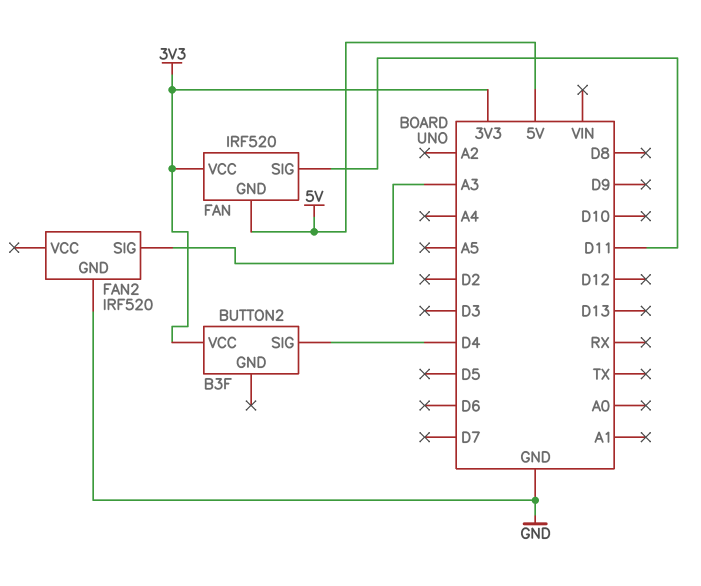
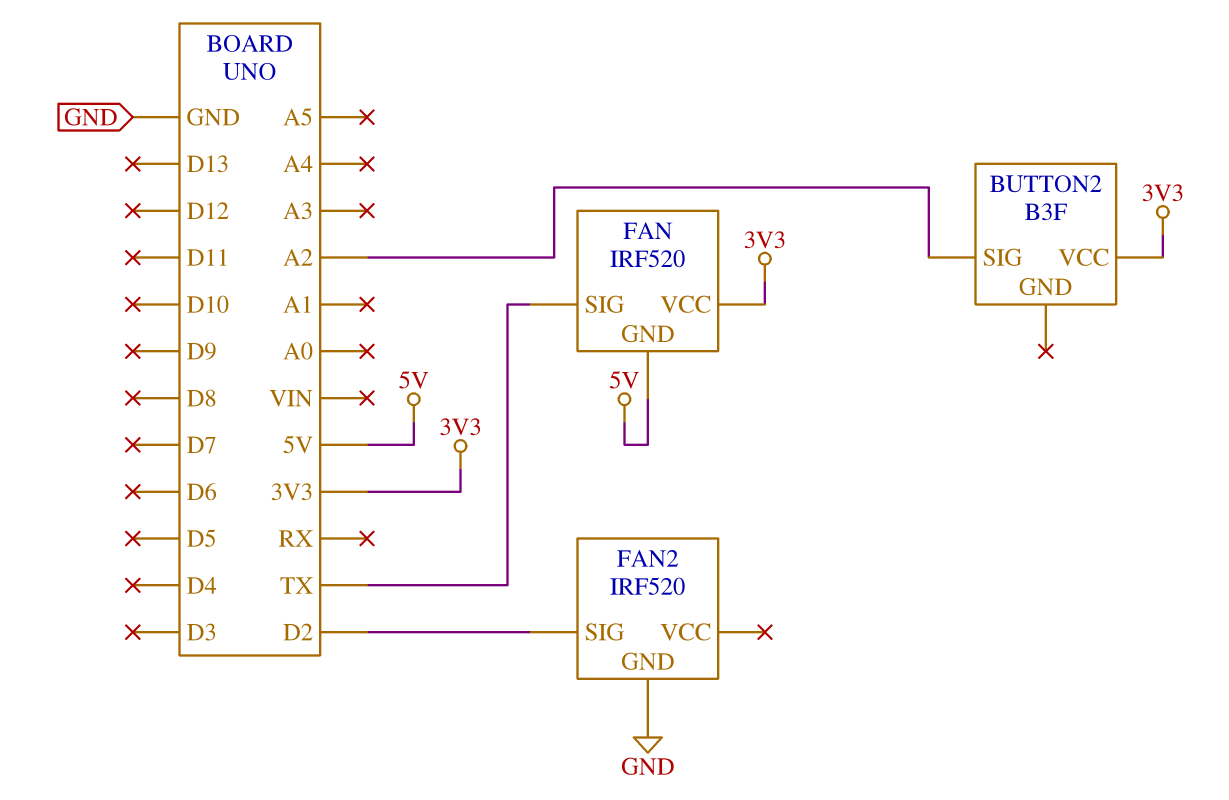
BUTTON2 pin SIG: D4 -> A2
FAN pin SIG: D11 -> TX
FAN2 pin SIG: A3 -> D2

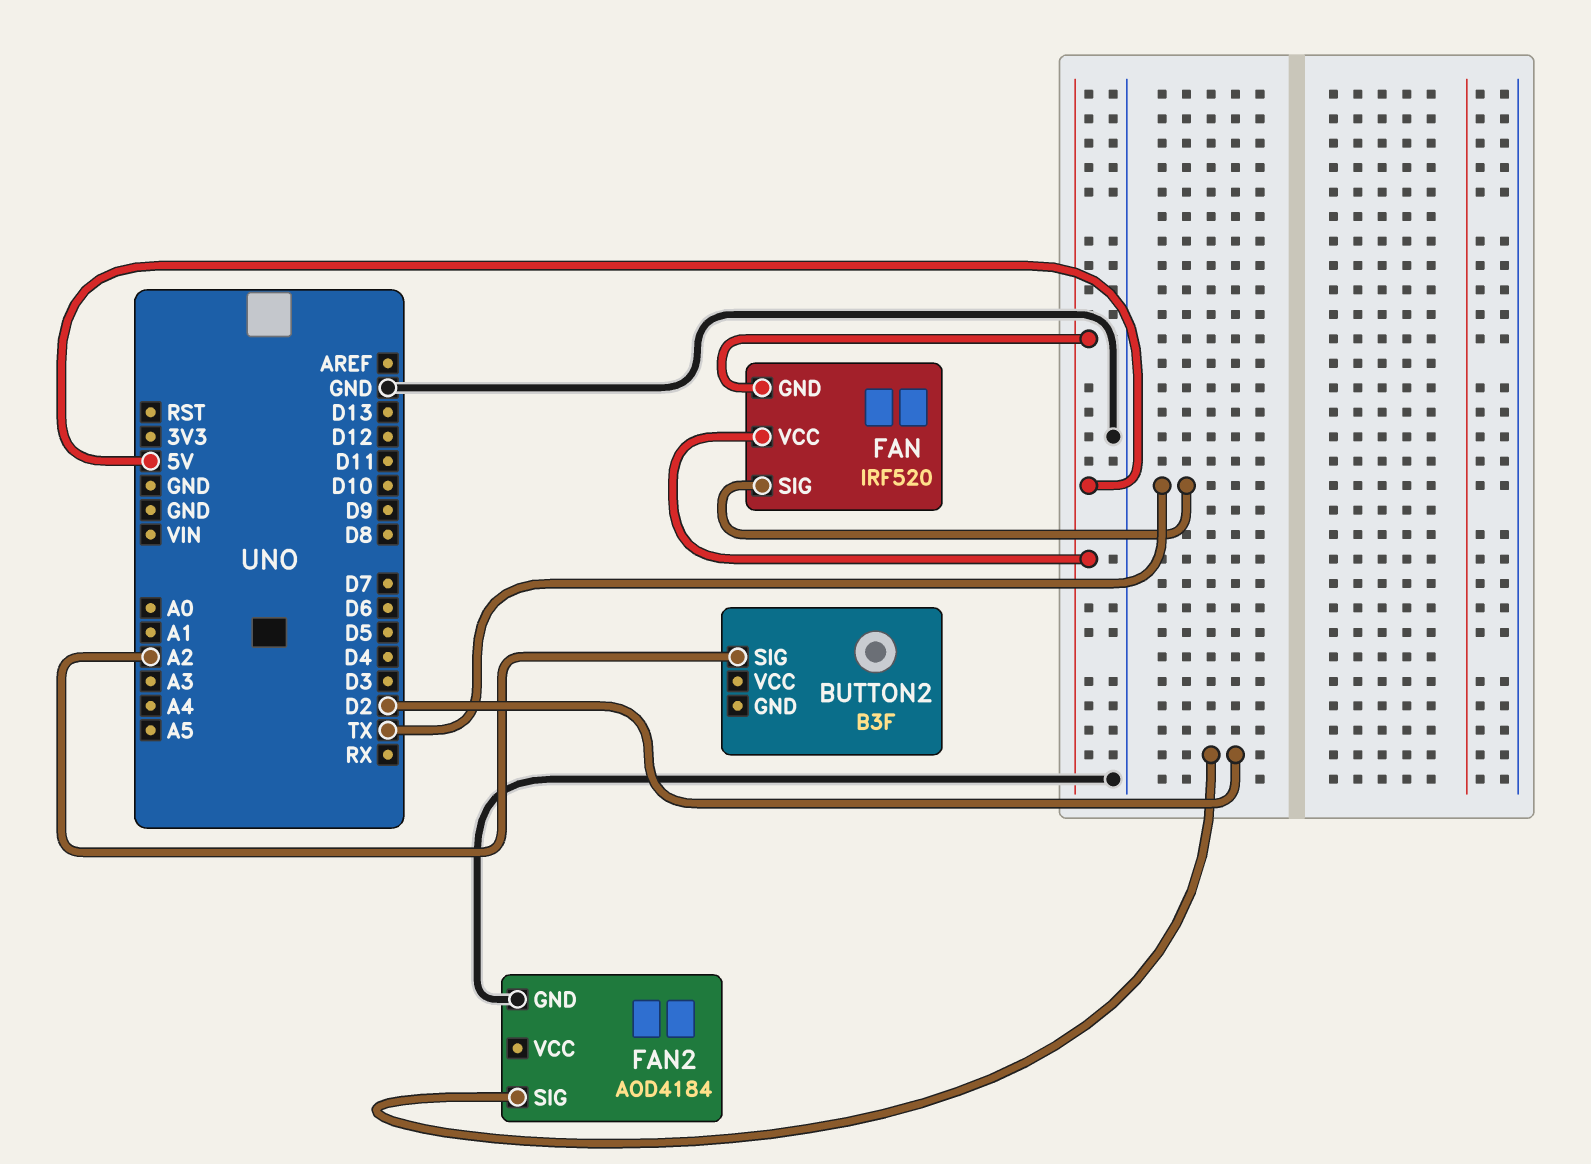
BUTTON2 pin VCC: 3V3 -> none
FAN pin VCC: 3V3 -> 5V
FAN2: IRF520 -> AOD4184

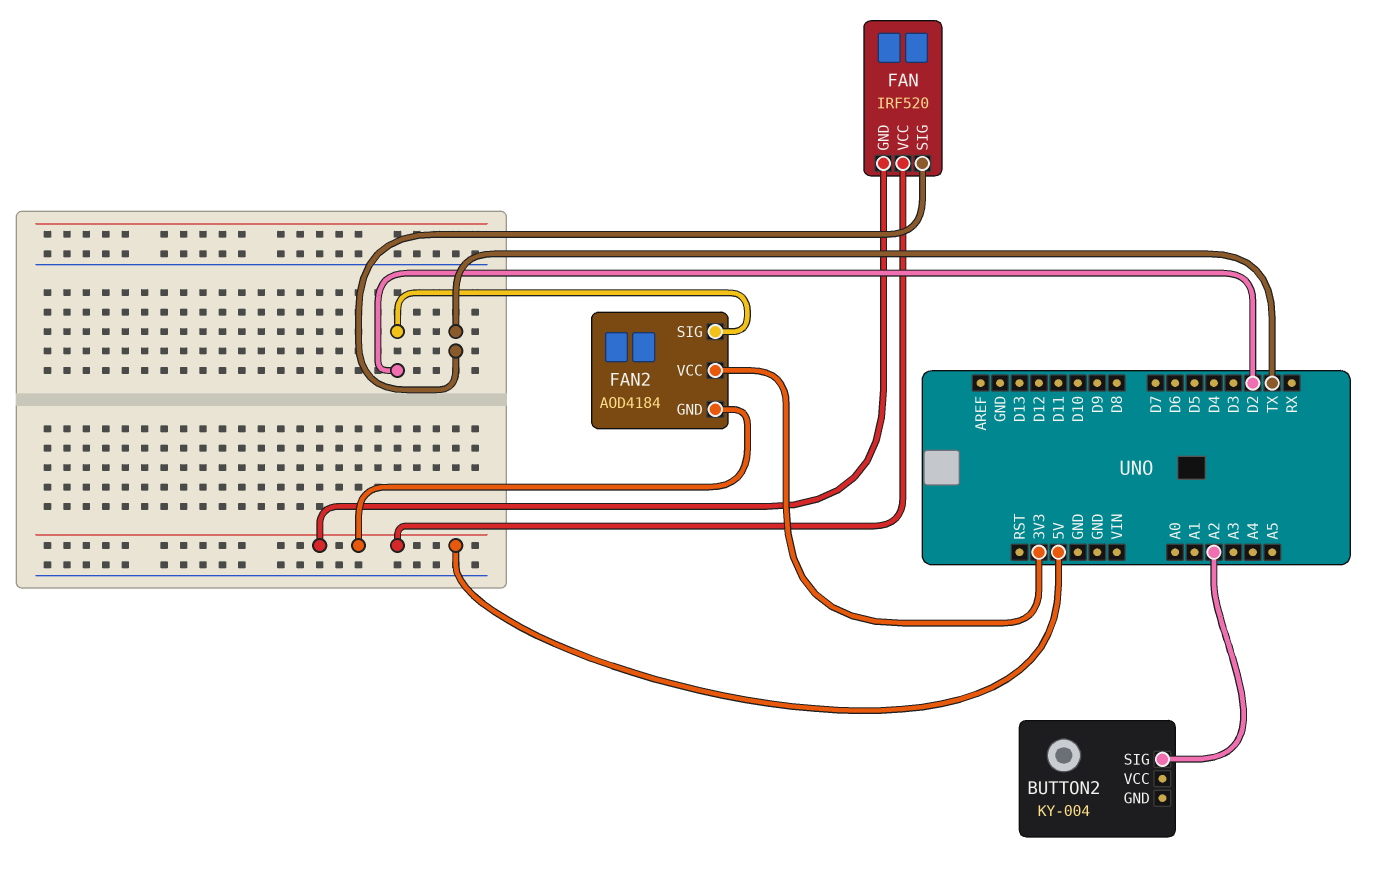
BUTTON2: B3F -> KY-004
FAN2 pin GND: GND -> 5V
FAN2 pin VCC: none -> 3V3

